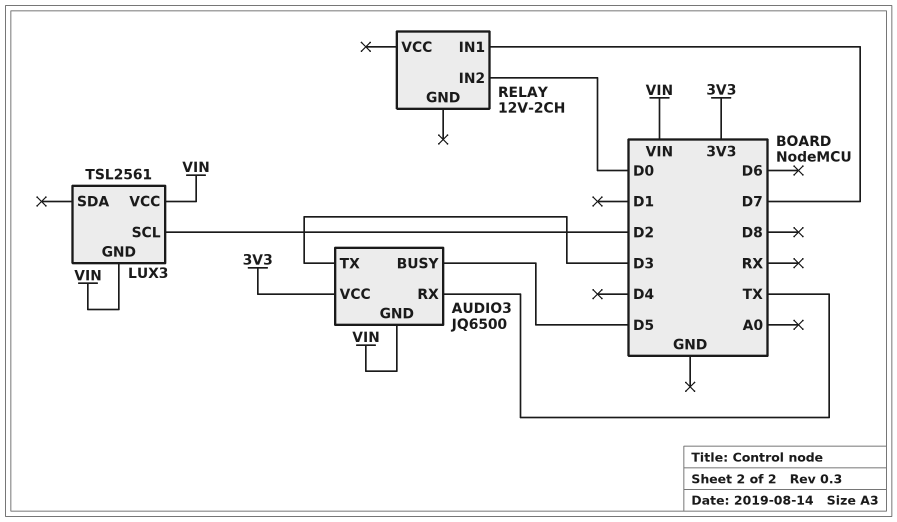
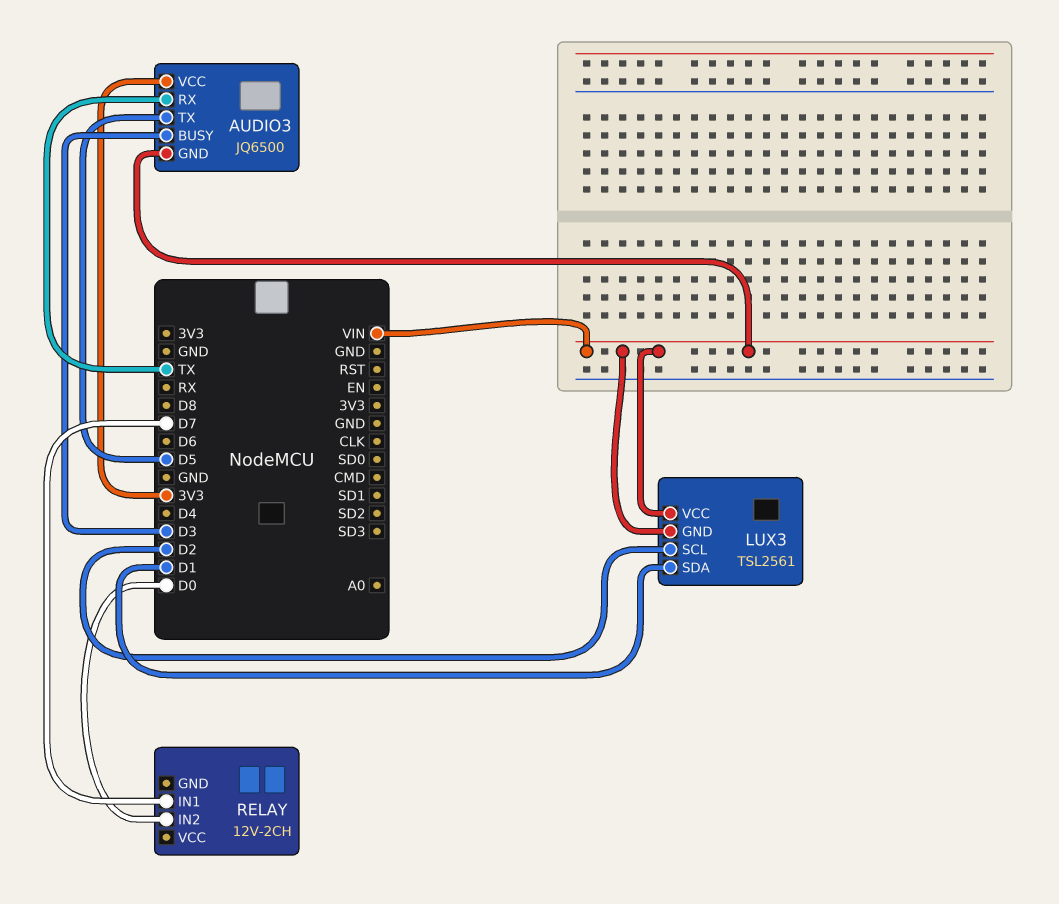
AUDIO3 pin BUSY: D5 -> D3
AUDIO3 pin TX: D3 -> D5
LUX3 pin SDA: none -> D1

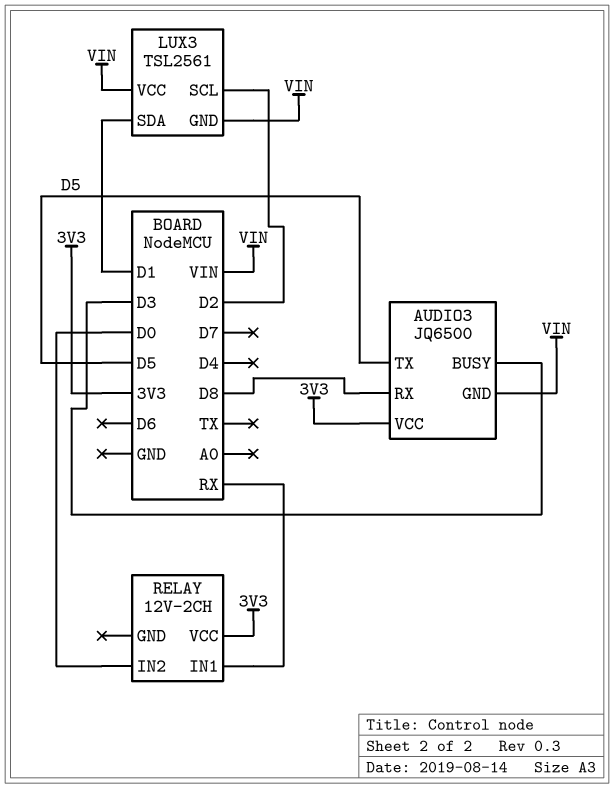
AUDIO3 pin RX: TX -> D8
RELAY pin IN1: D7 -> RX
RELAY pin VCC: none -> 3V3

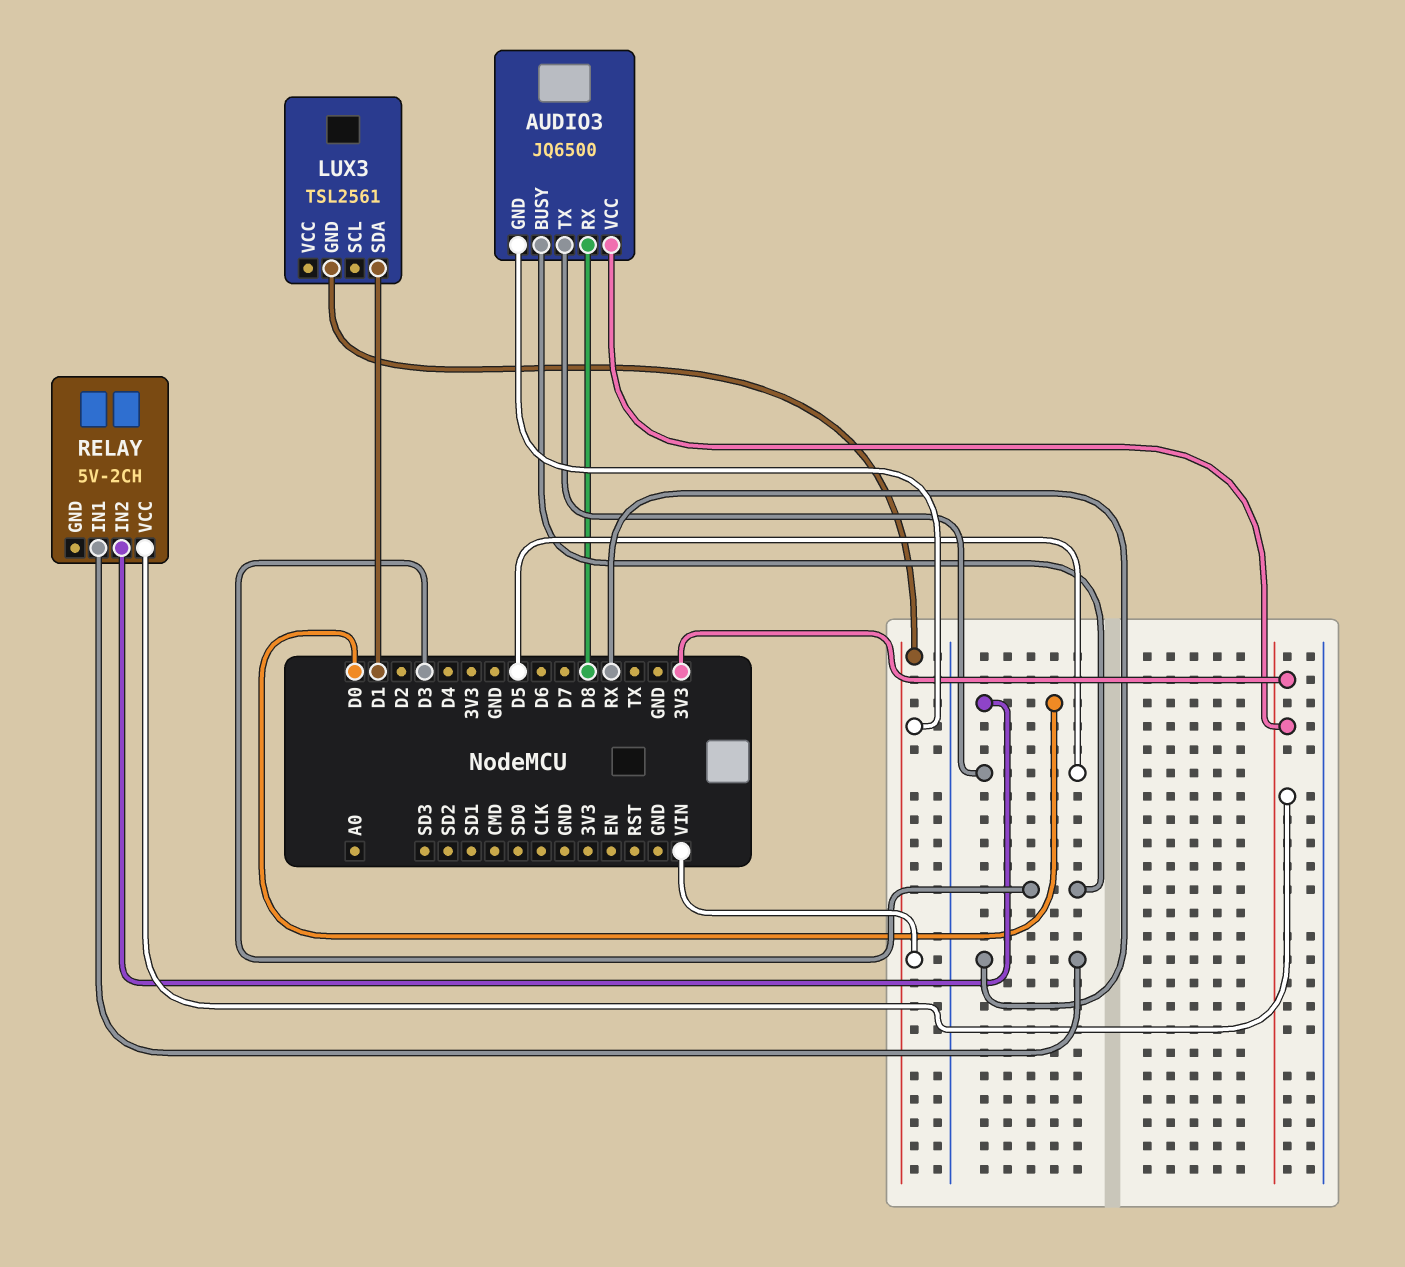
LUX3 pin SCL: D2 -> none
LUX3 pin VCC: VIN -> none
RELAY: 12V-2CH -> 5V-2CH

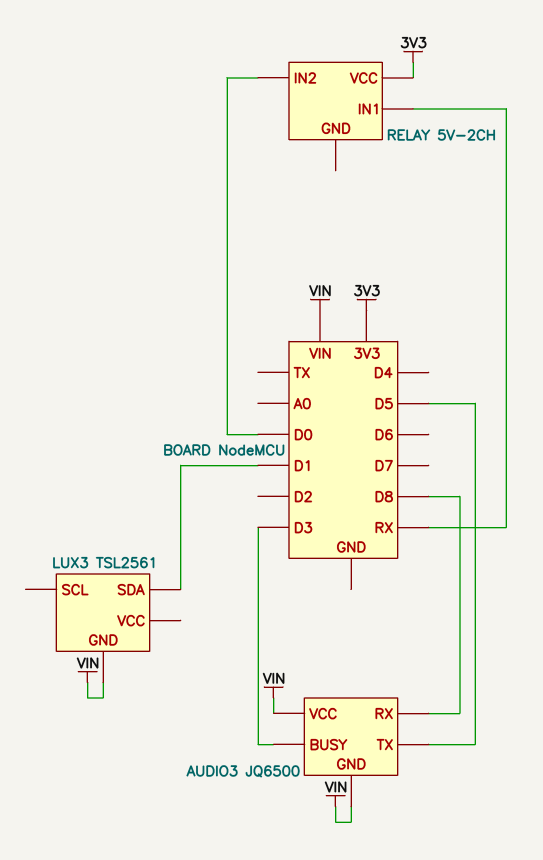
AUDIO3 pin VCC: 3V3 -> VIN

